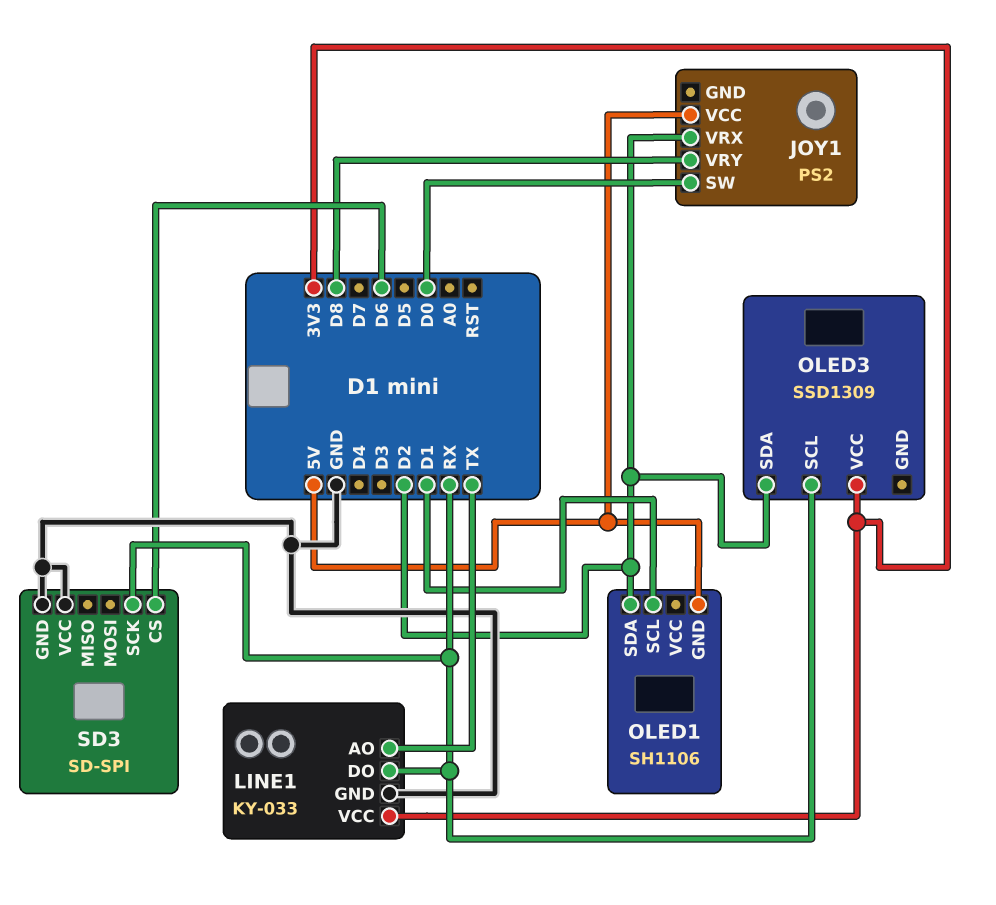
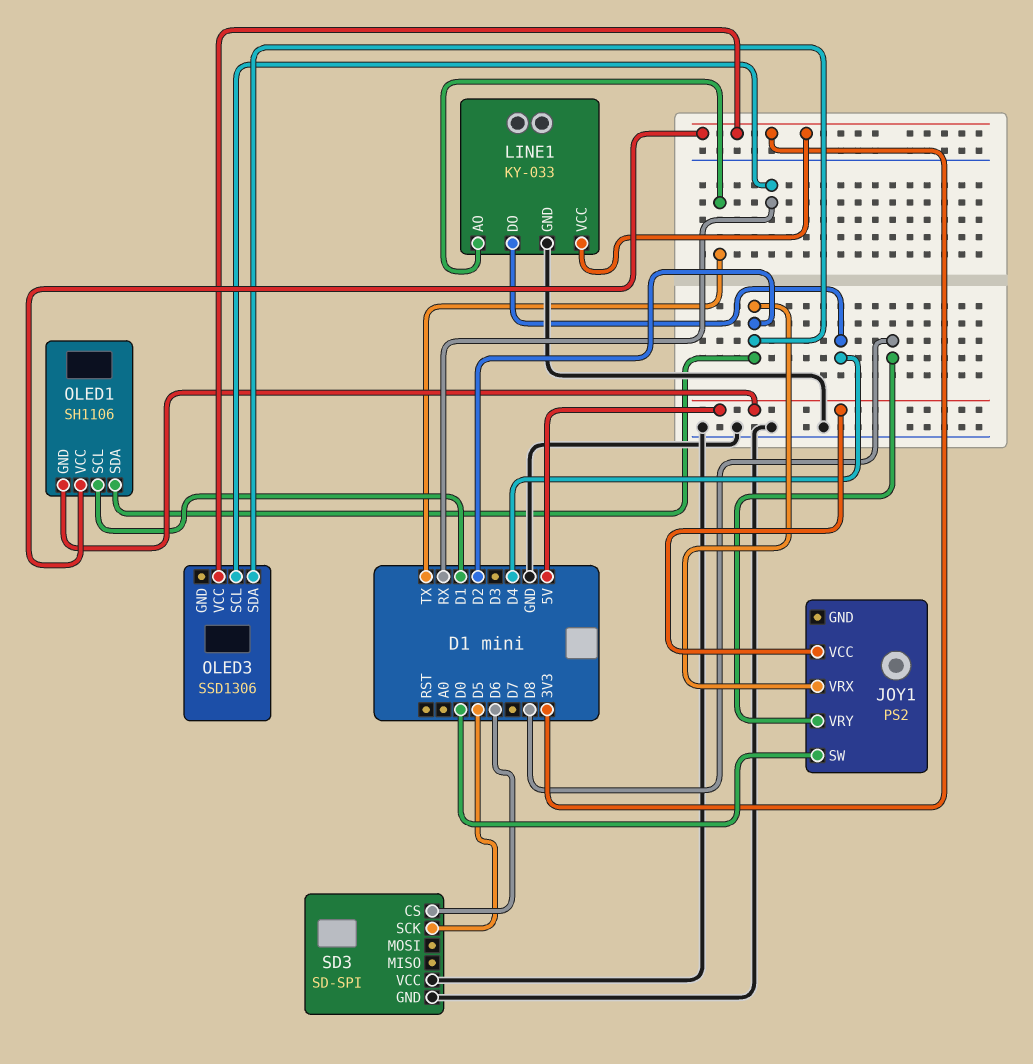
LINE1 pin DO: RX -> D4
OLED1 pin VCC: none -> 3V3
OLED3: SSD1309 -> SSD1306
SD3 pin SCK: RX -> D5

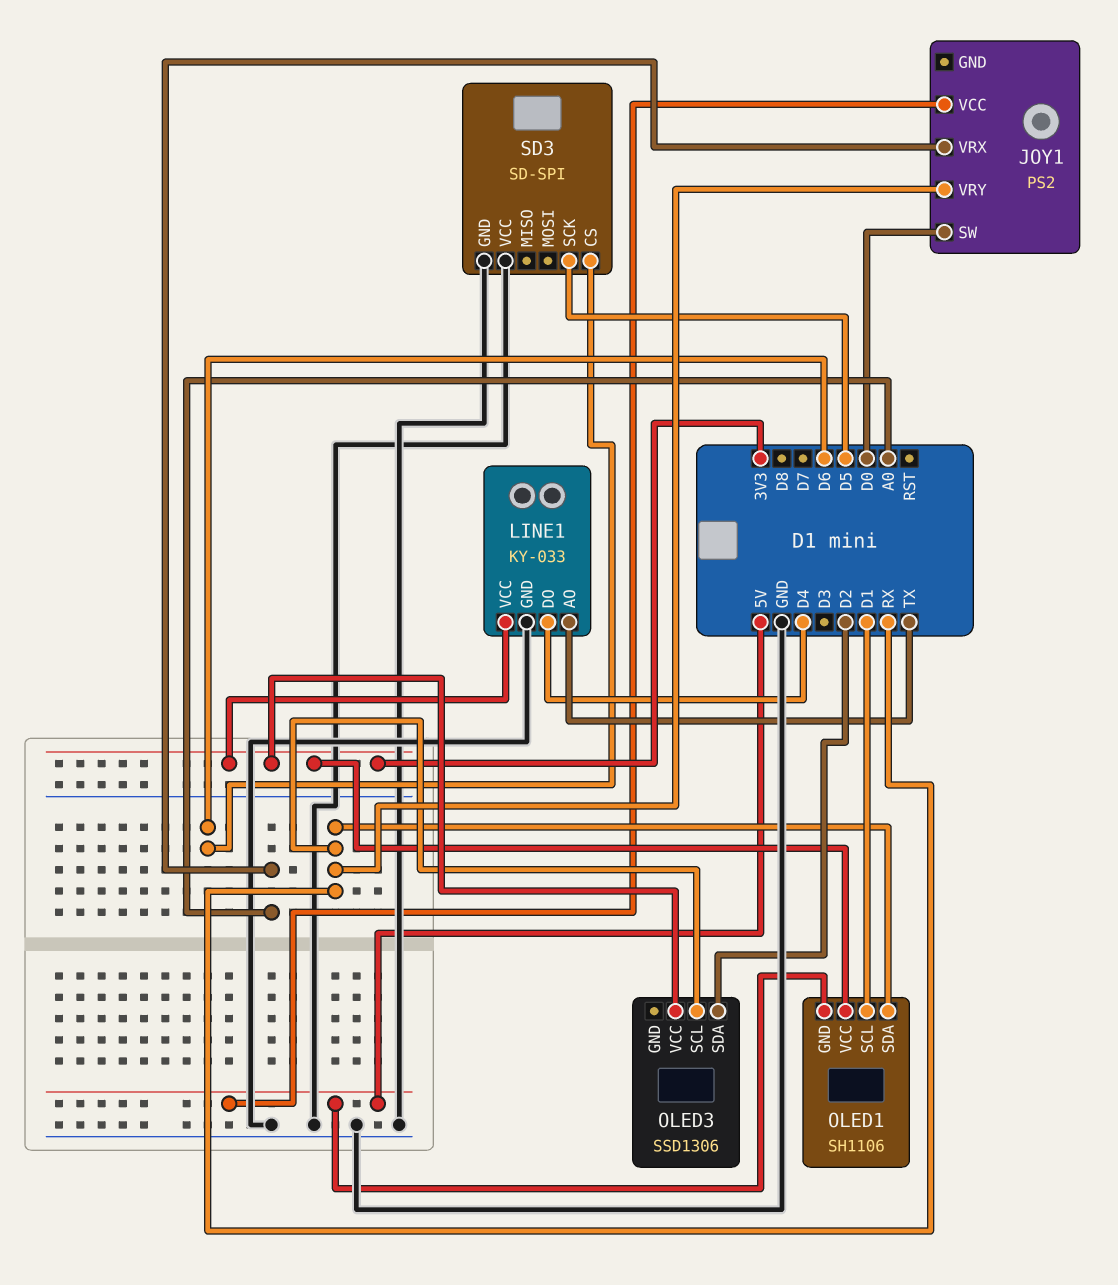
JOY1 pin VRX: D2 -> A0
JOY1 pin VRY: D8 -> RX
OLED1 pin SDA: D2 -> RX

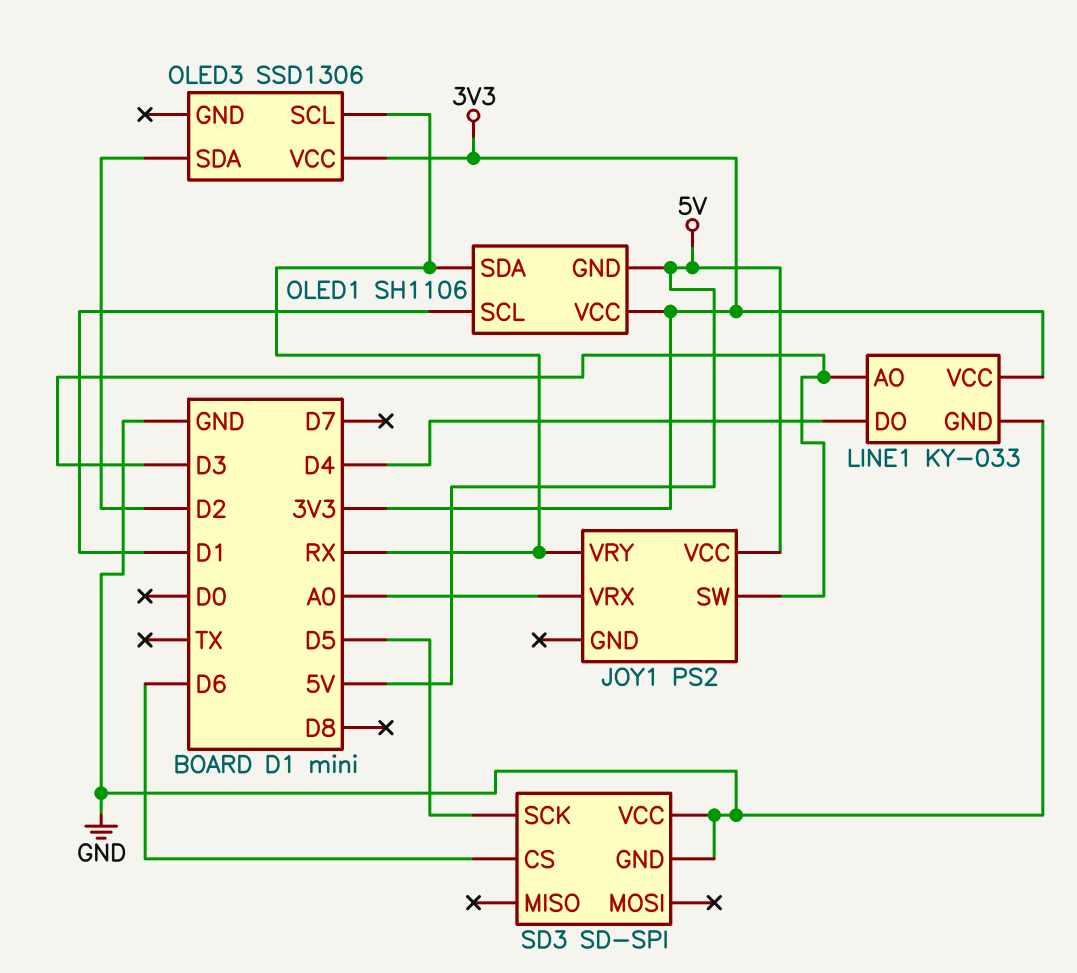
JOY1 pin SW: D0 -> D3
LINE1 pin AO: TX -> D3

